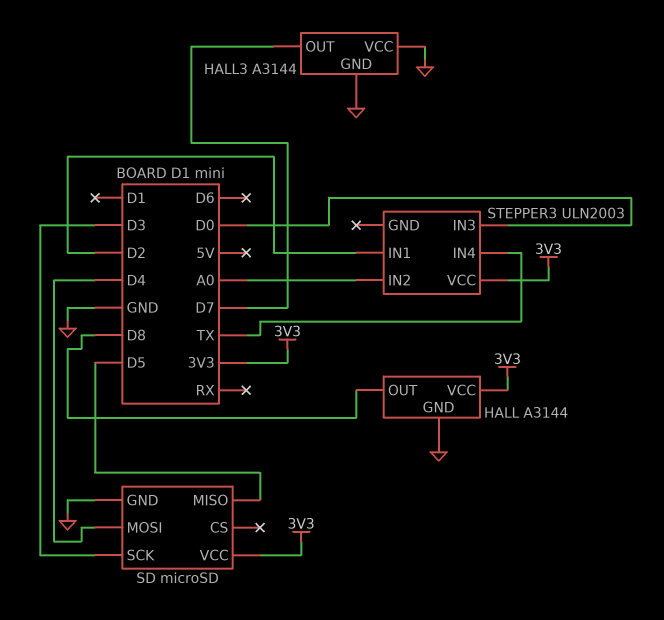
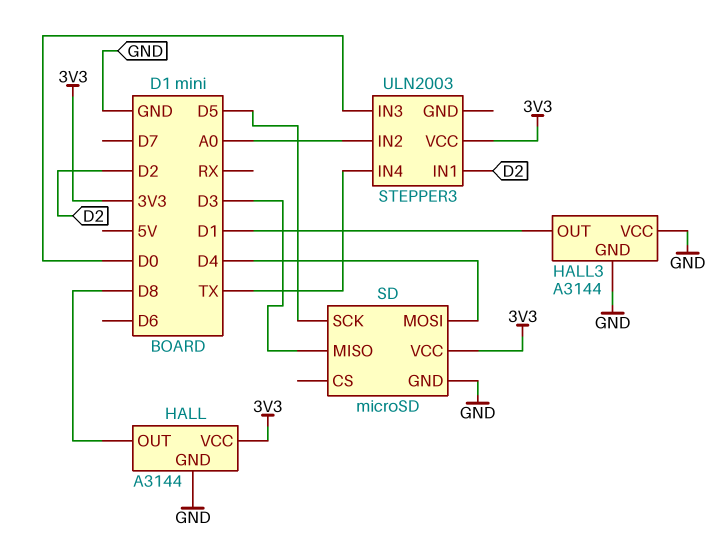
HALL3 pin OUT: D7 -> D1
SD pin MISO: D5 -> D3
SD pin SCK: D3 -> D5

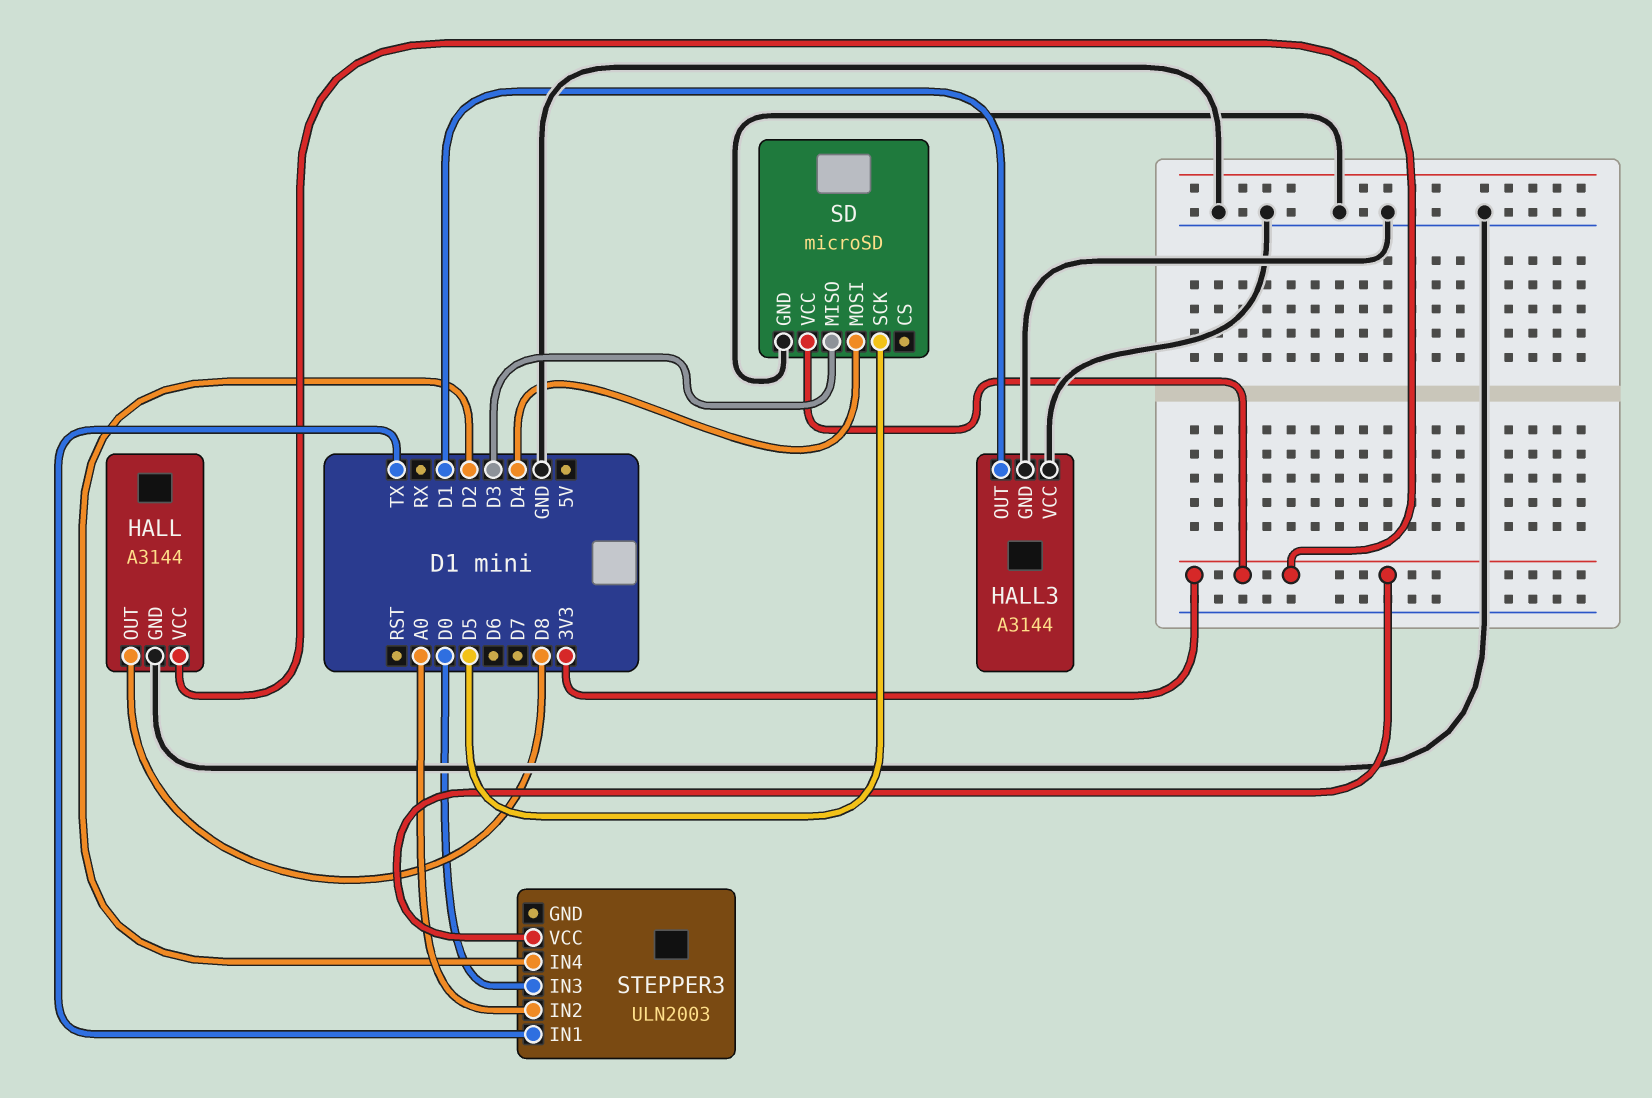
STEPPER3 pin IN1: D2 -> TX
STEPPER3 pin IN4: TX -> D2

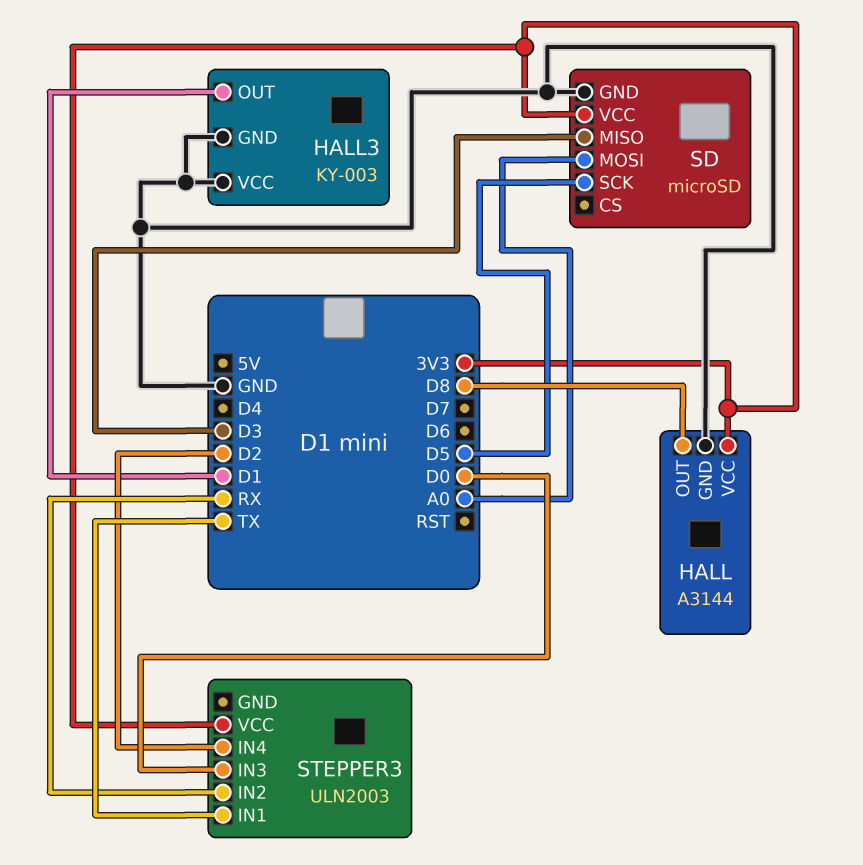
HALL3: A3144 -> KY-003
SD pin MOSI: D4 -> A0
STEPPER3 pin IN2: A0 -> RX

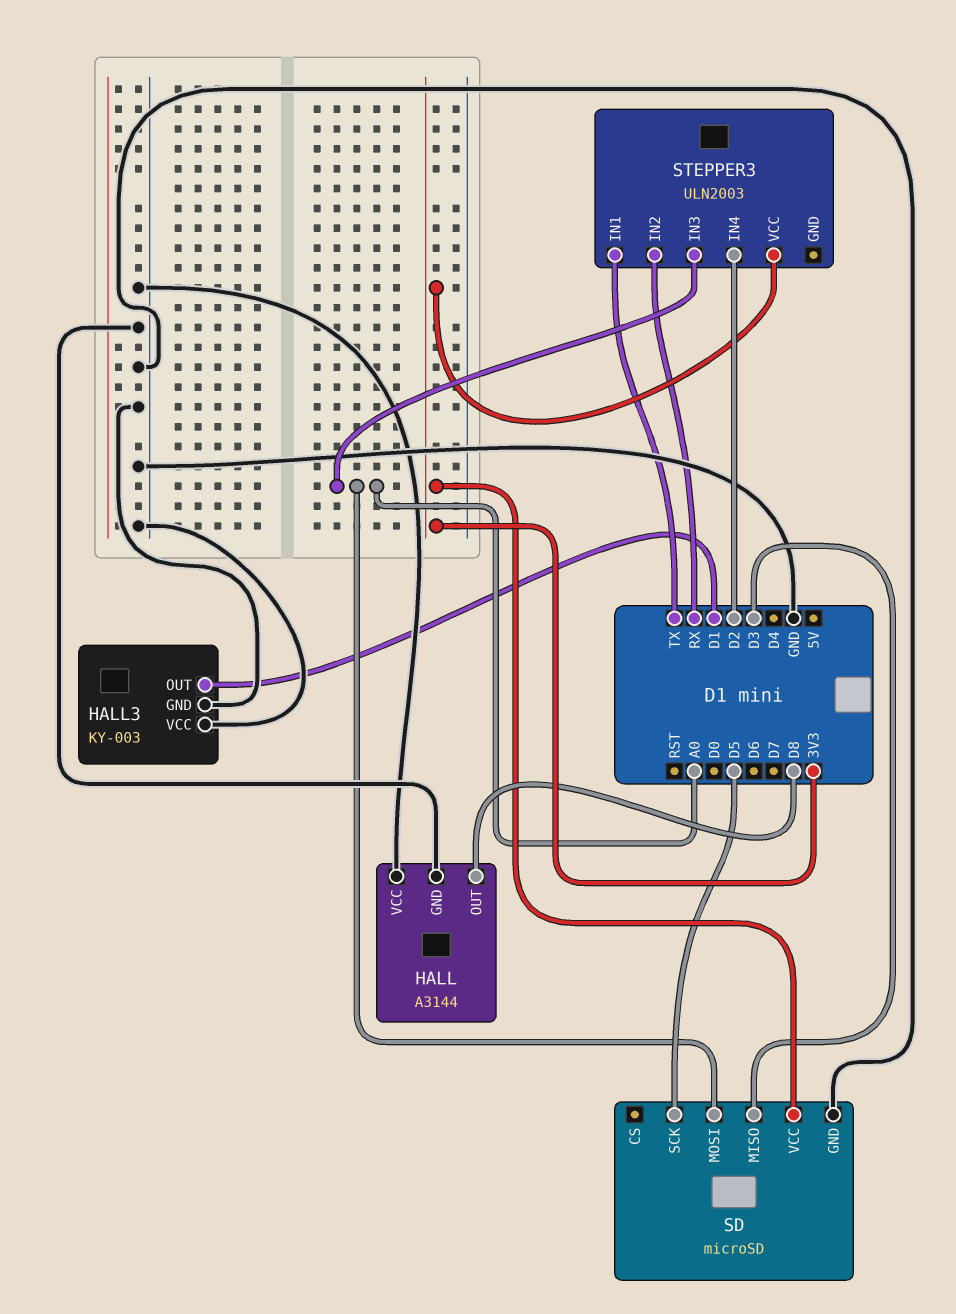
HALL pin VCC: 3V3 -> GND
STEPPER3 pin IN3: D0 -> A0

